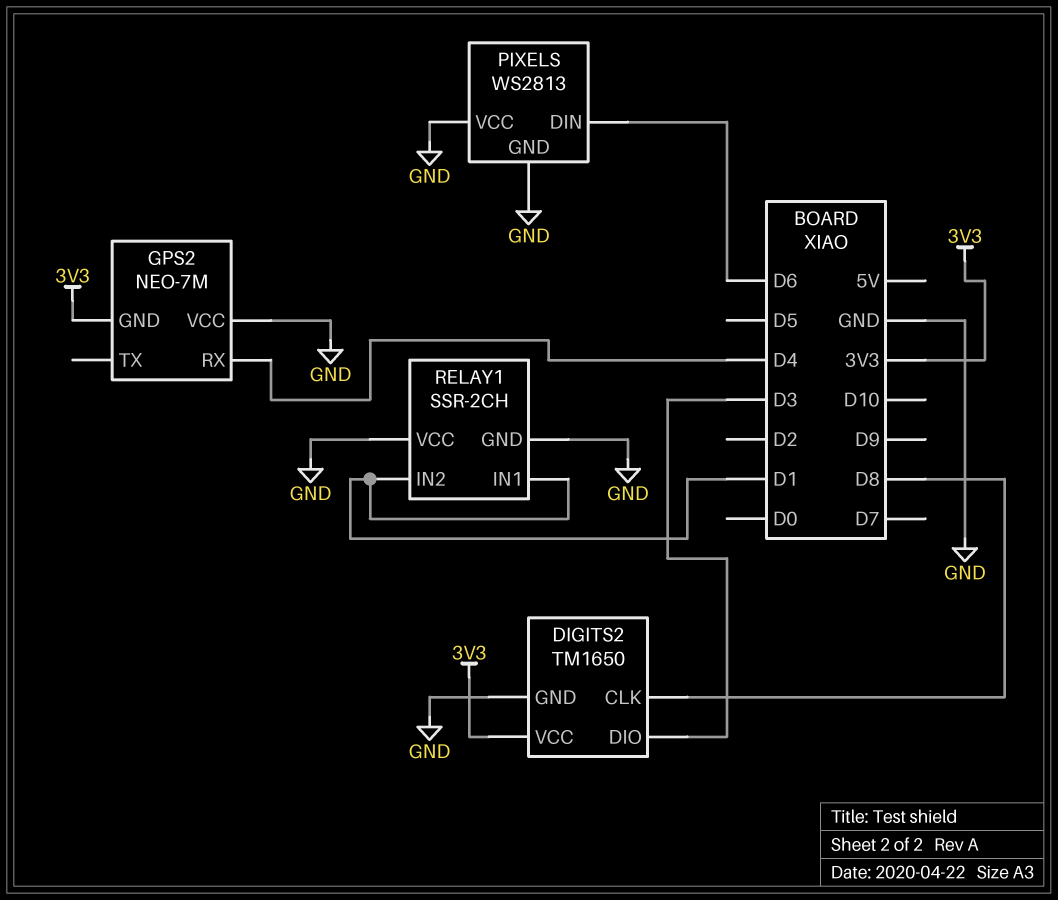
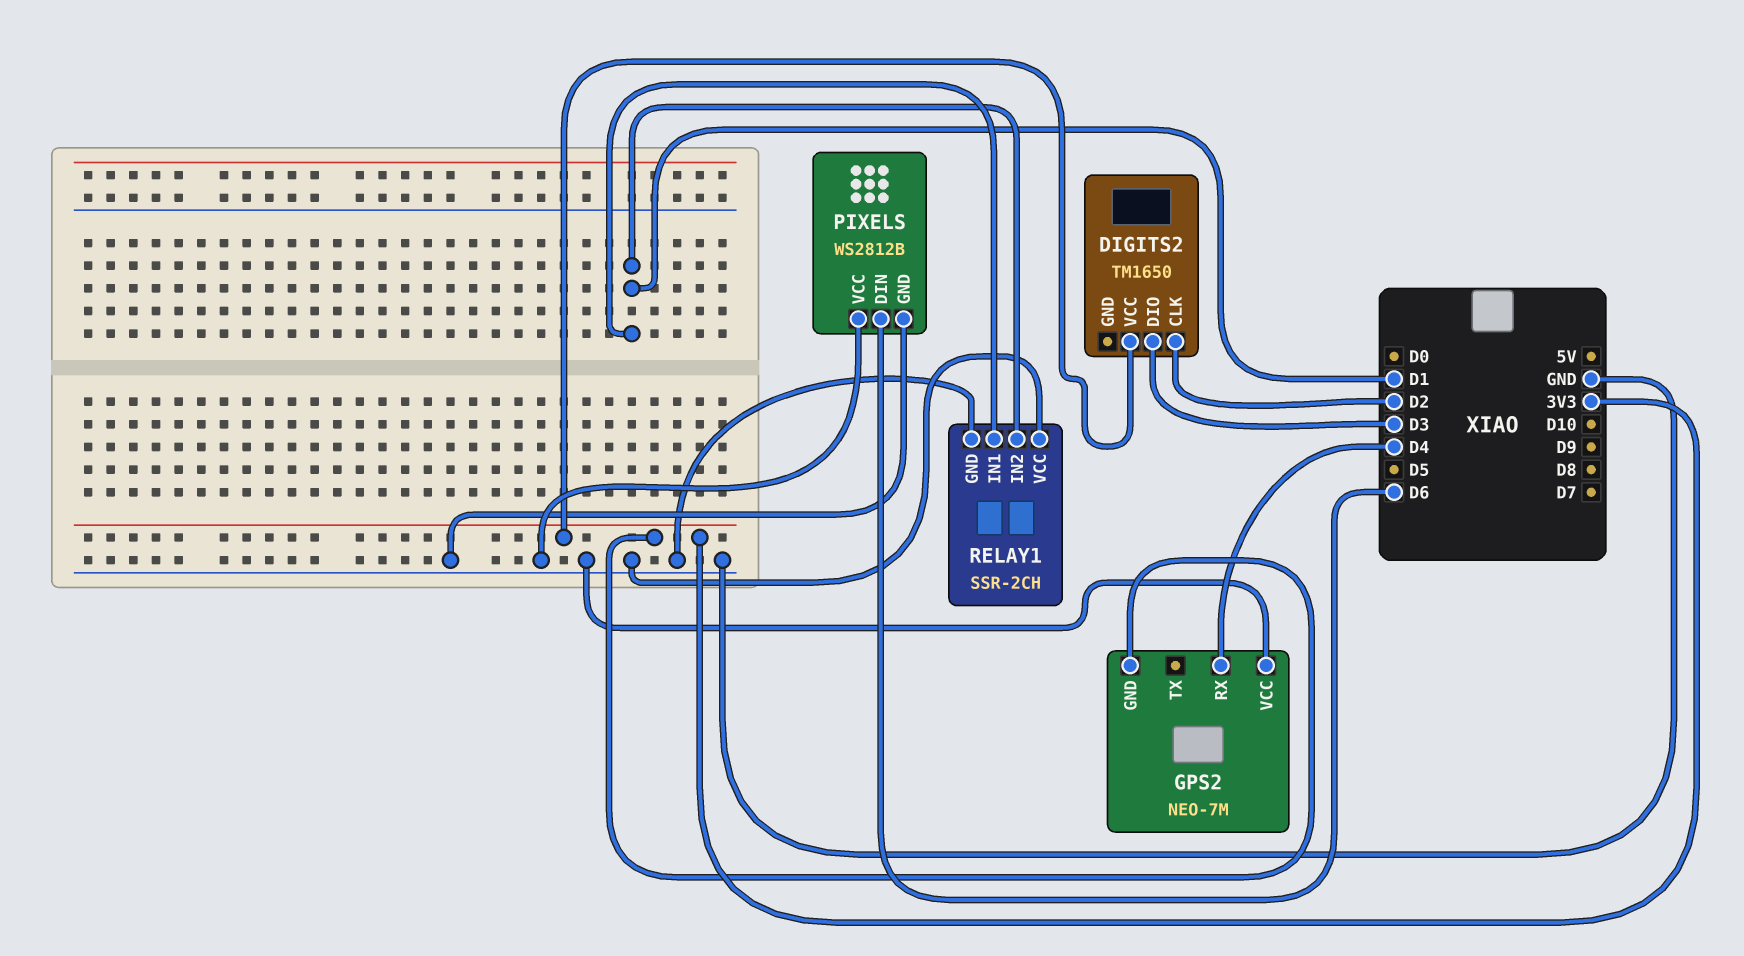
DIGITS2 pin CLK: D8 -> D2
DIGITS2 pin GND: GND -> none
PIXELS: WS2813 -> WS2812B

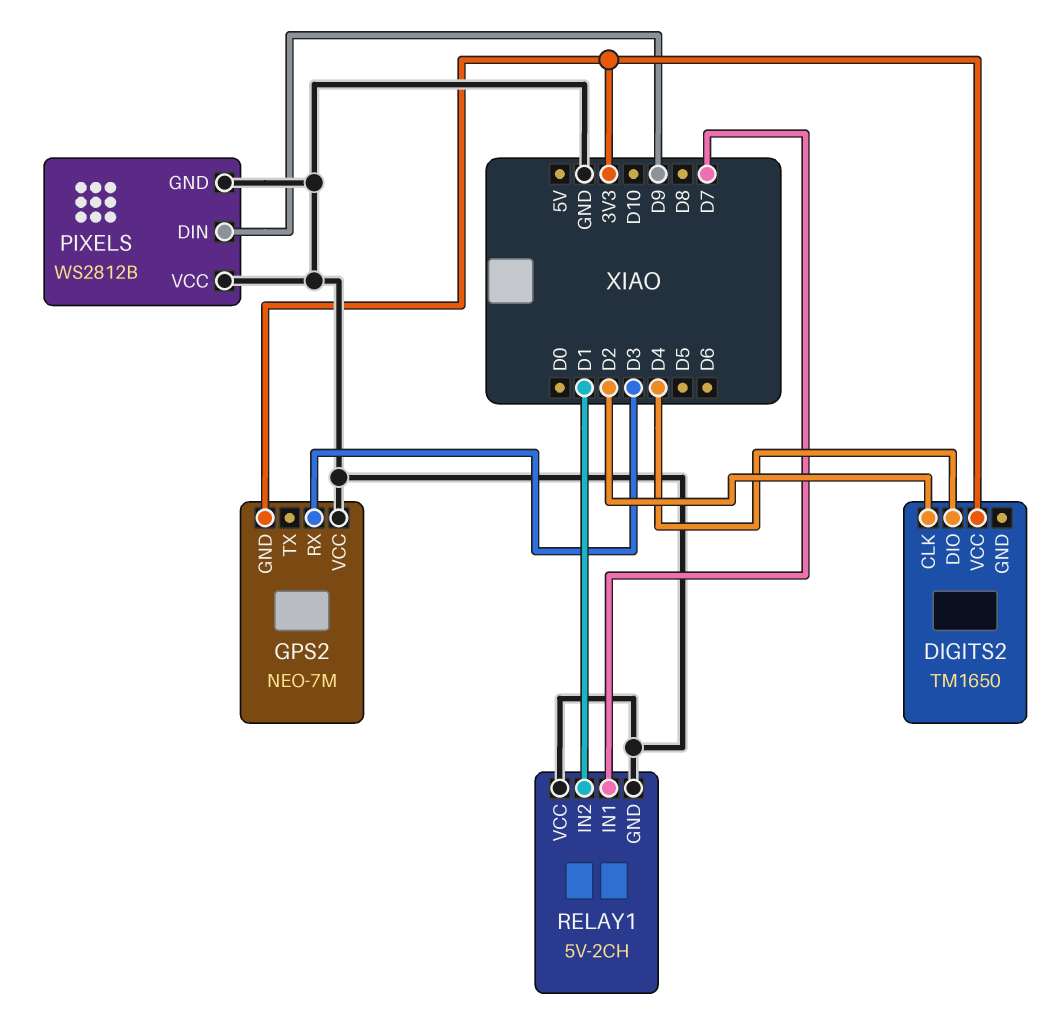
DIGITS2 pin DIO: D3 -> D4
GPS2 pin RX: D4 -> D3
PIXELS pin DIN: D6 -> D9
RELAY1: SSR-2CH -> 5V-2CH
RELAY1 pin IN1: D1 -> D7

